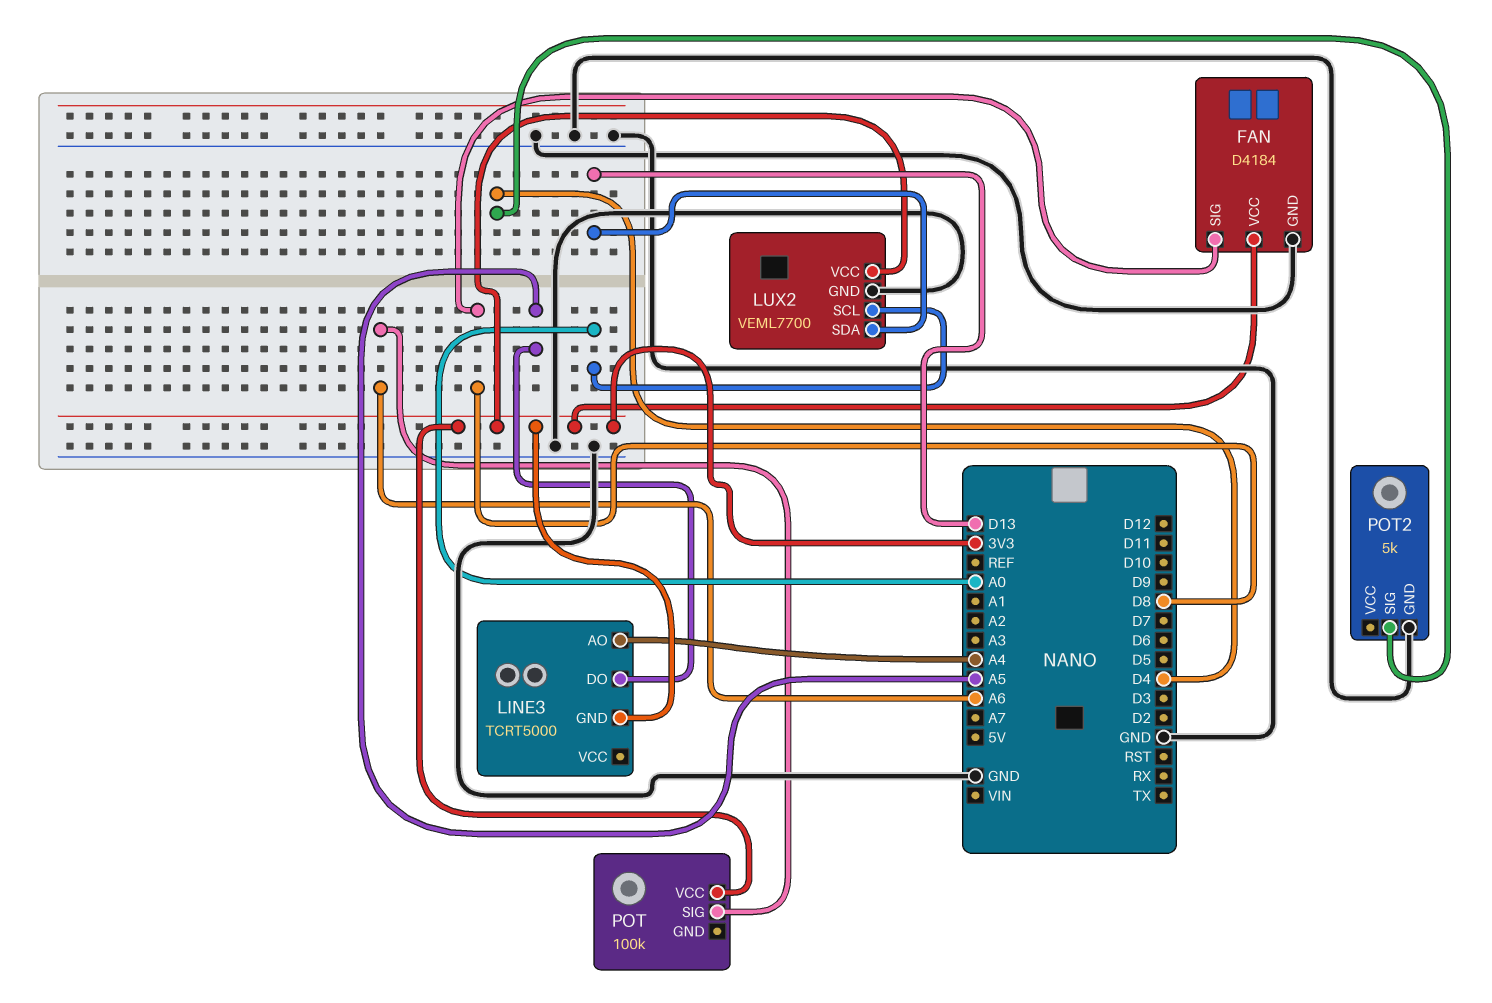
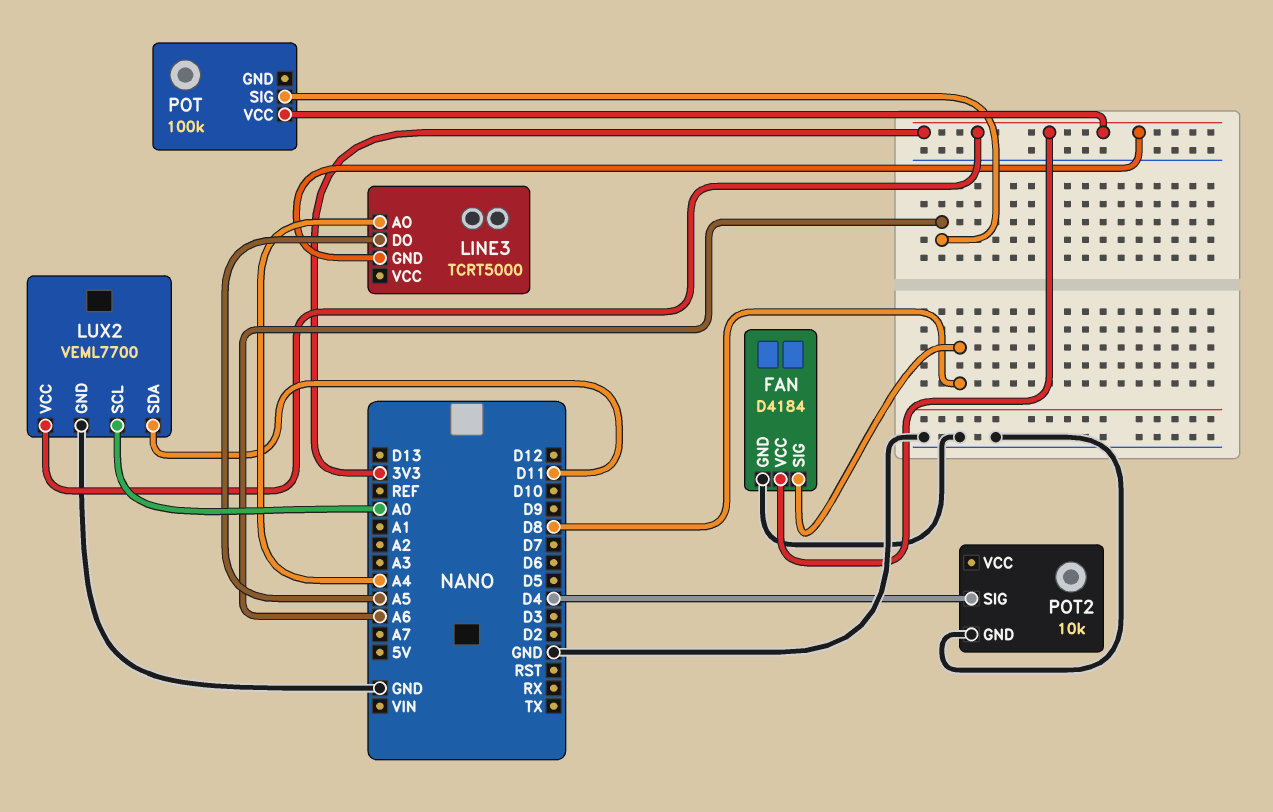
LUX2 pin SDA: D13 -> D11
POT2: 5k -> 10k

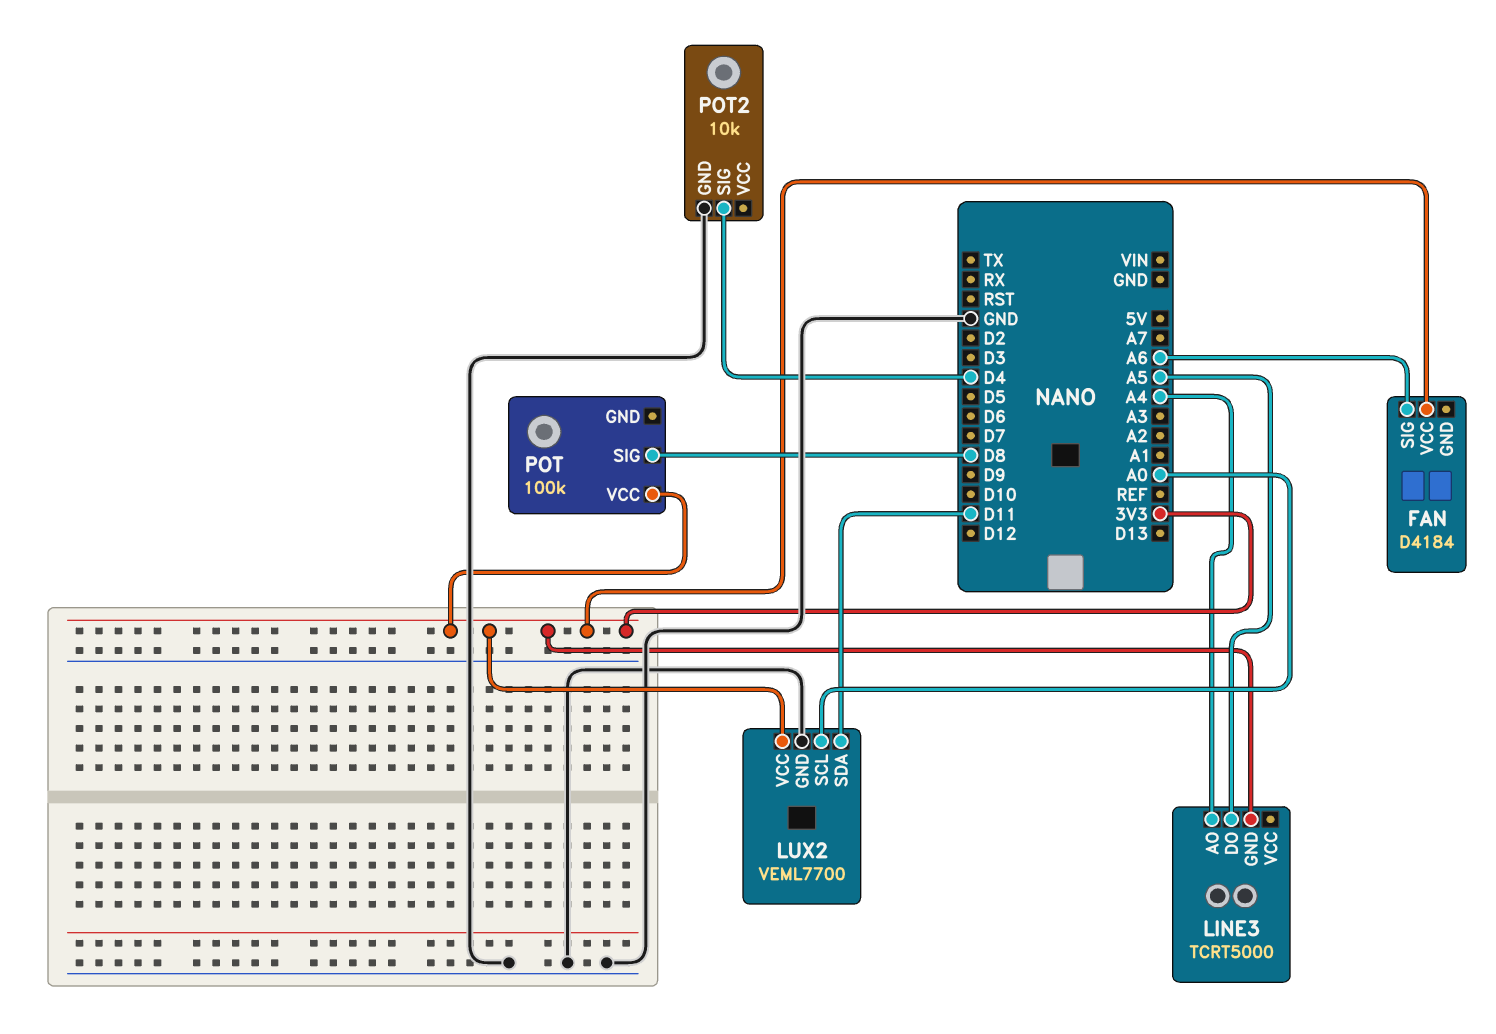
FAN pin GND: GND -> none
FAN pin SIG: D8 -> A6
POT pin SIG: A6 -> D8

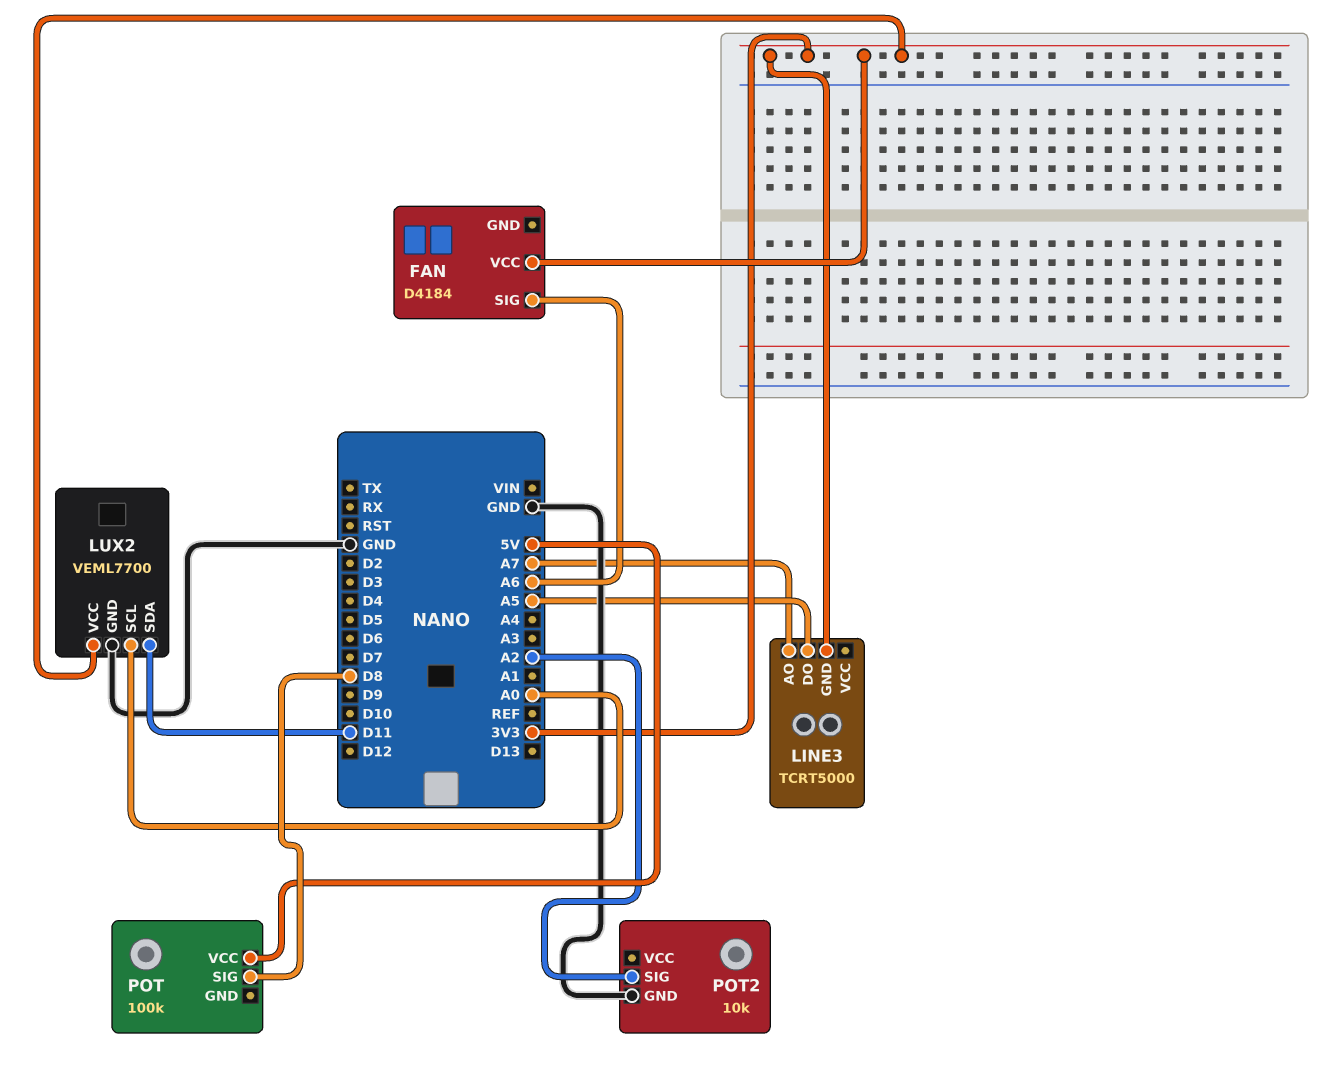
LINE3 pin AO: A4 -> A7
POT pin VCC: 3V3 -> 5V
POT2 pin SIG: D4 -> A2

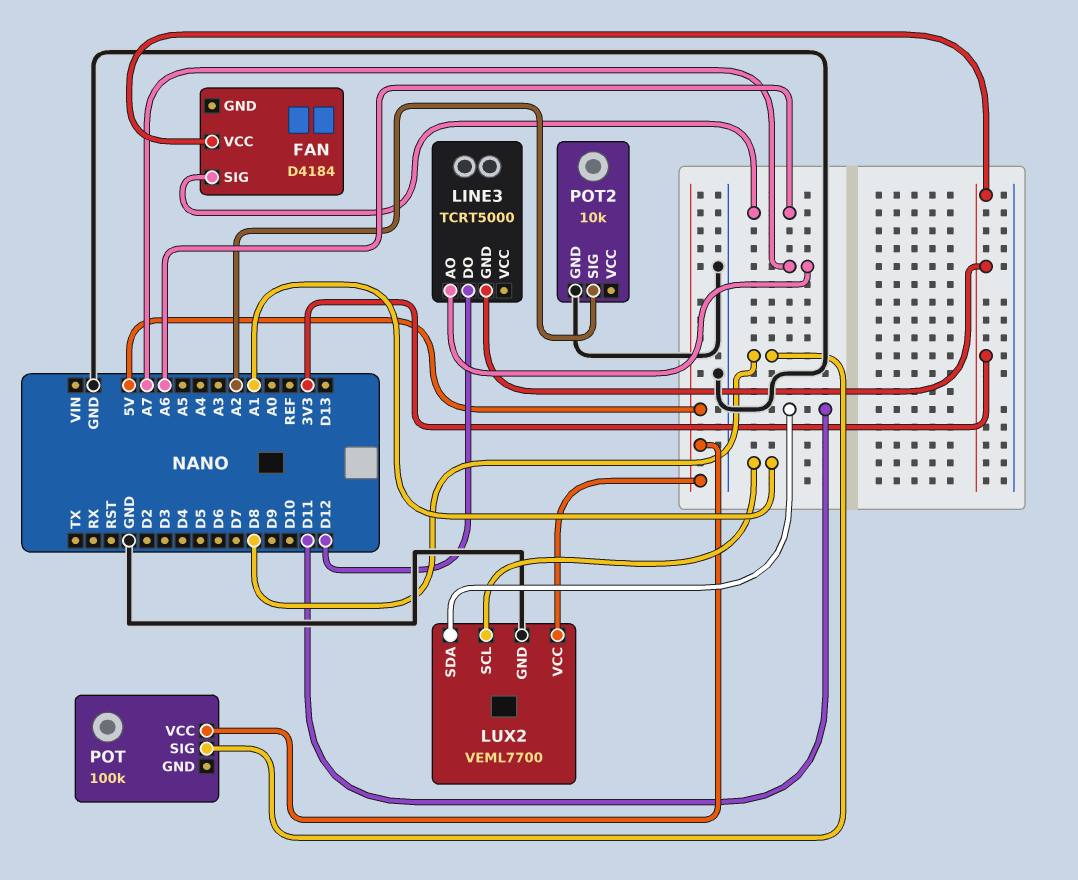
LINE3 pin DO: A5 -> D12
LUX2 pin SCL: A0 -> A1
LUX2 pin VCC: 3V3 -> 5V

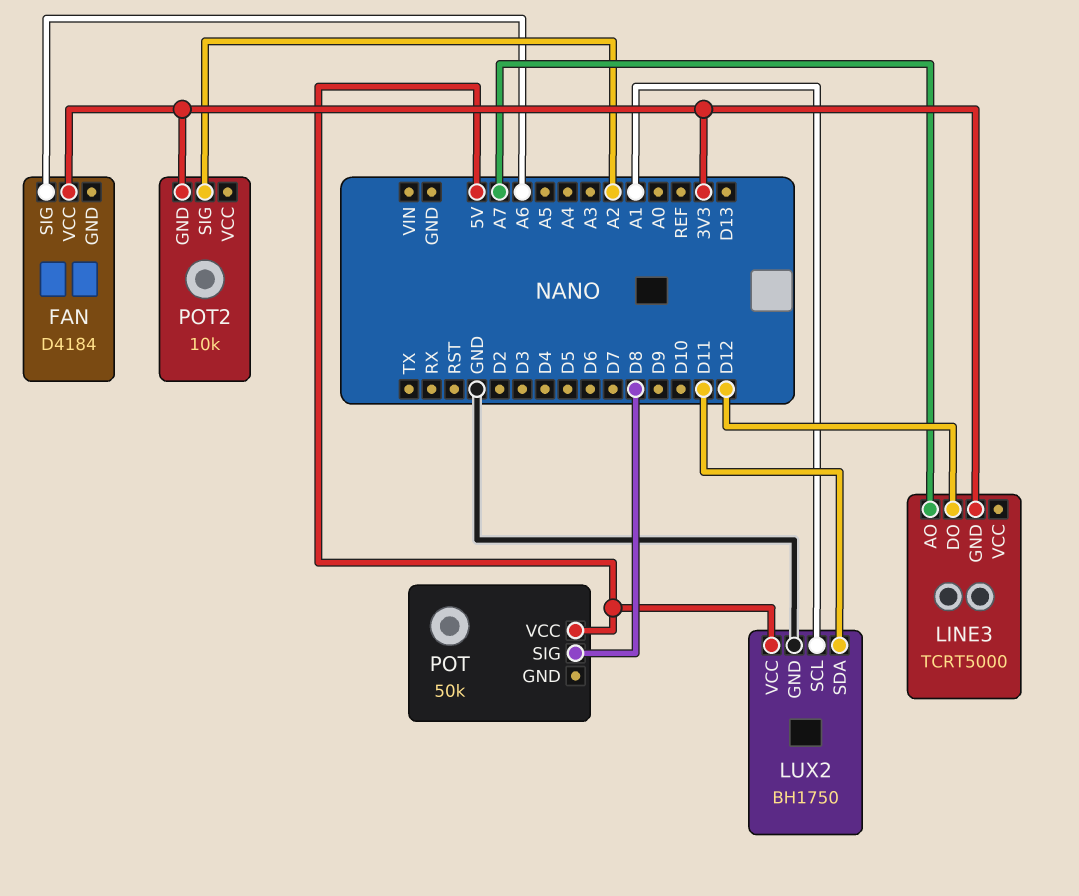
LUX2: VEML7700 -> BH1750
POT: 100k -> 50k
POT2 pin GND: GND -> 3V3

